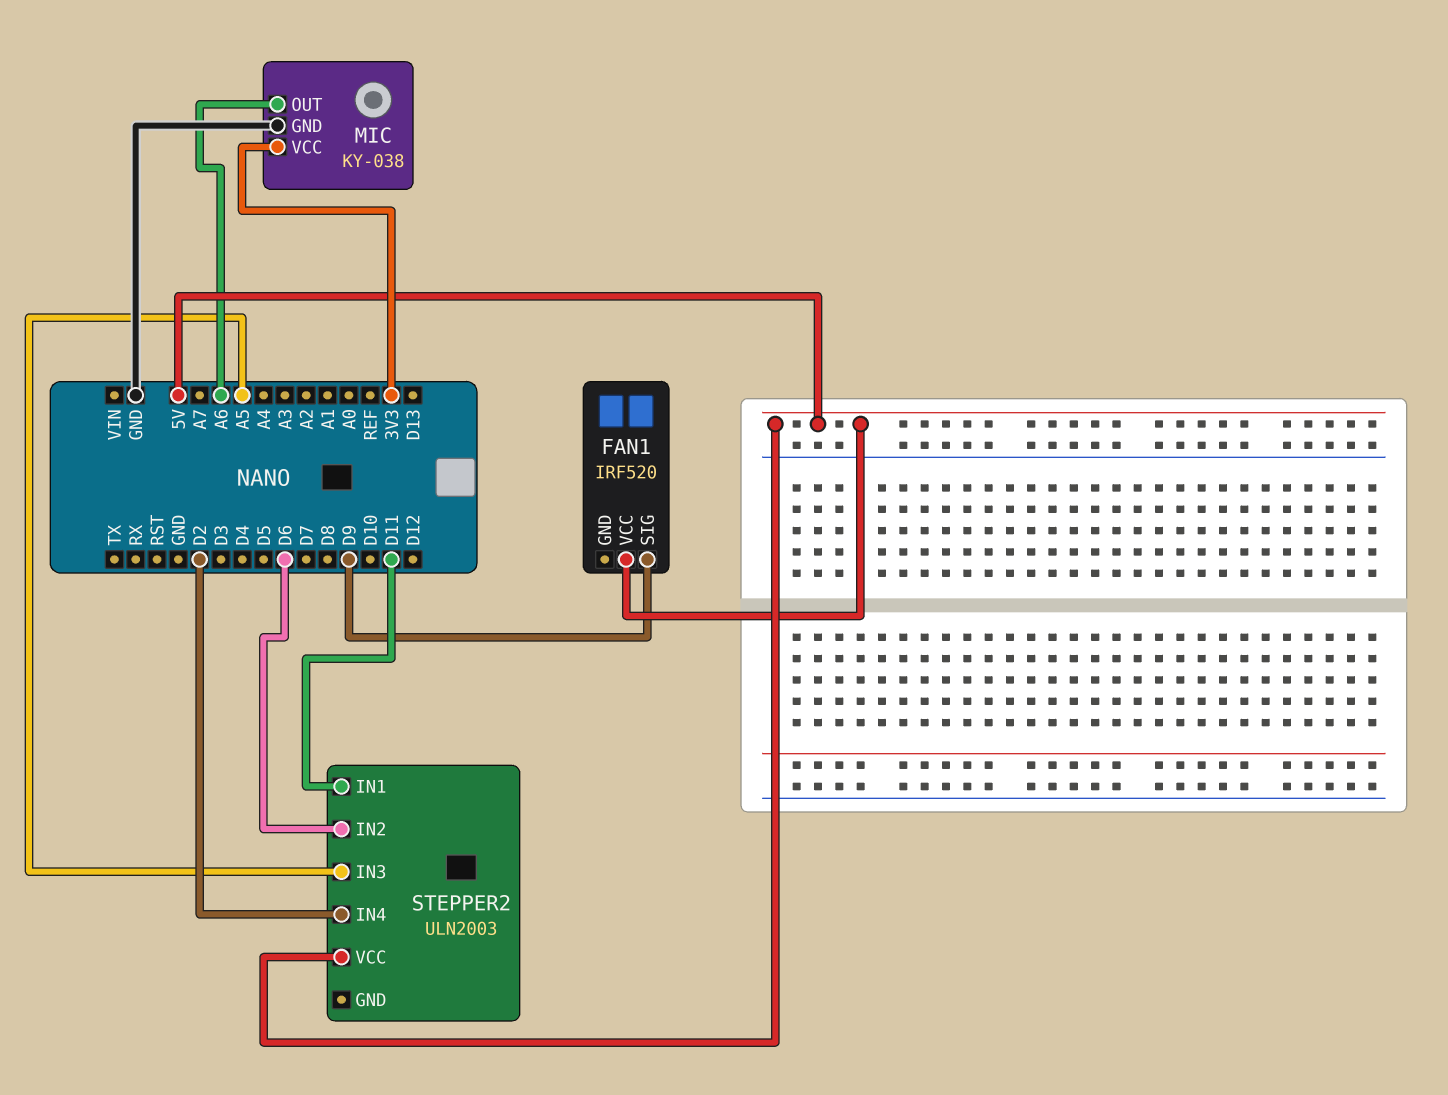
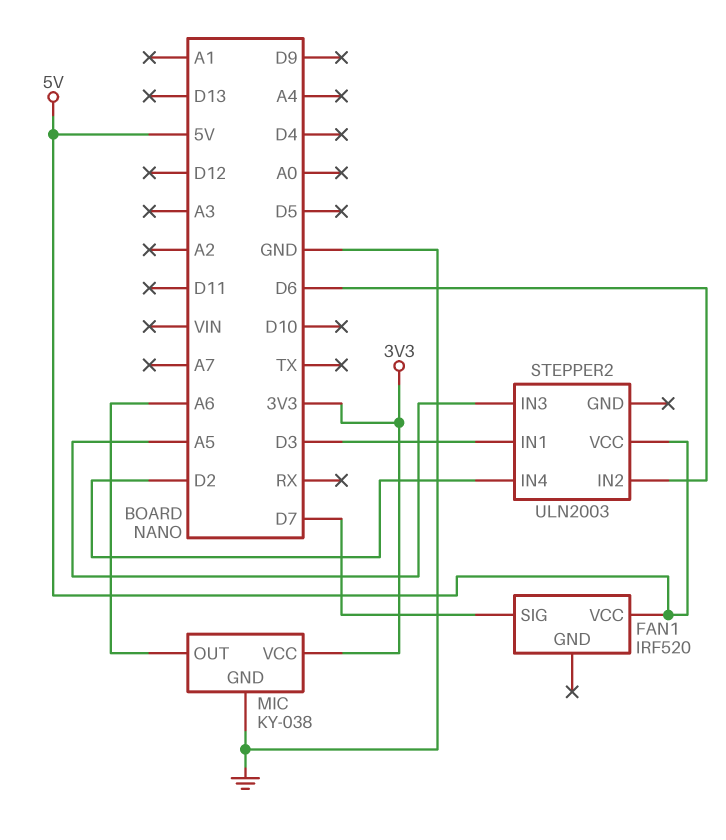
FAN1 pin SIG: D9 -> D7
STEPPER2 pin IN1: D11 -> D3

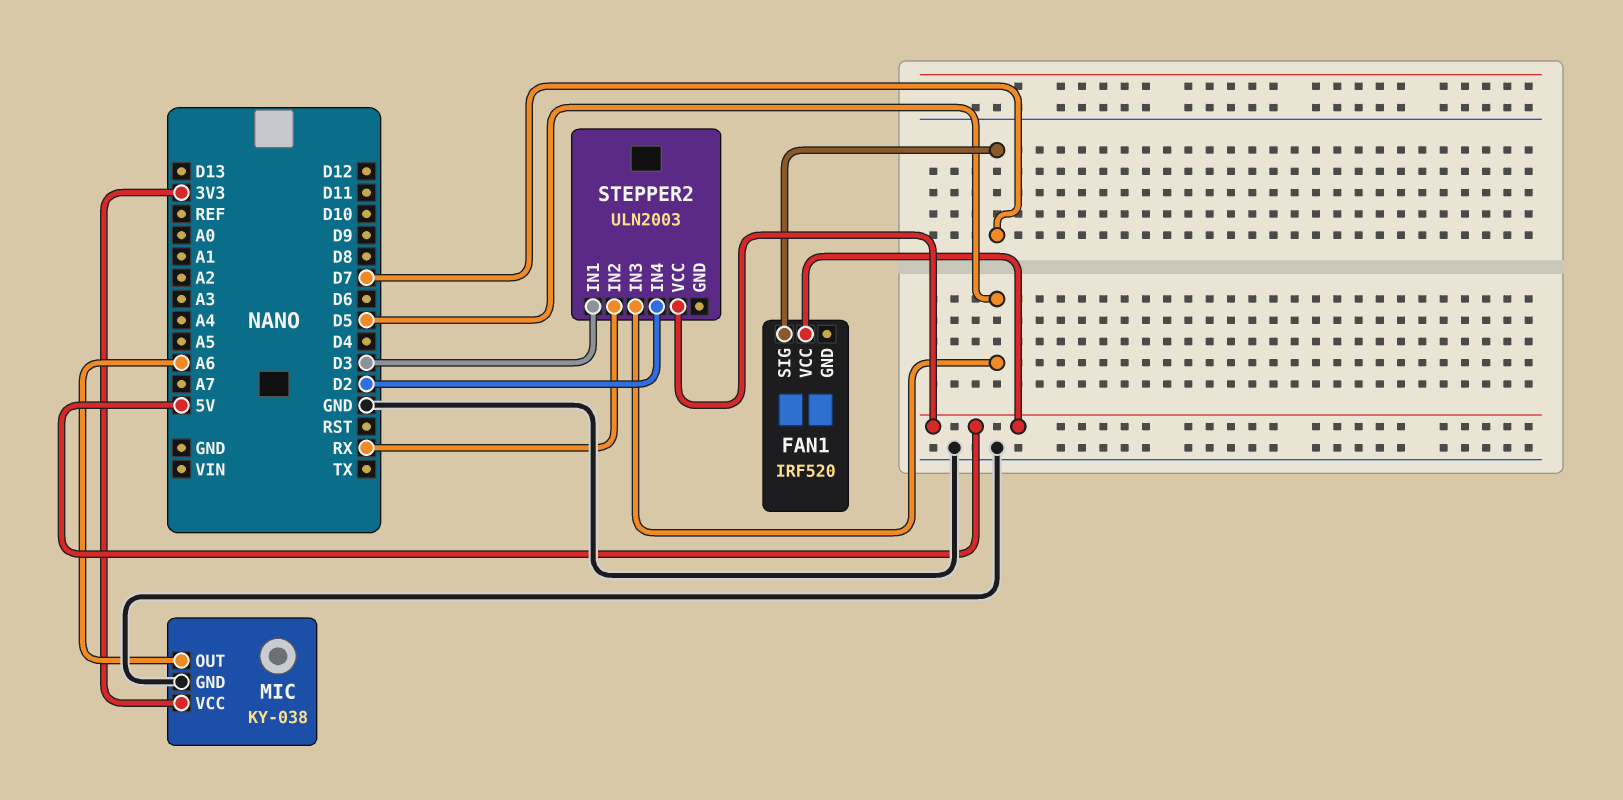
STEPPER2 pin IN2: D6 -> RX
STEPPER2 pin IN3: A5 -> D5

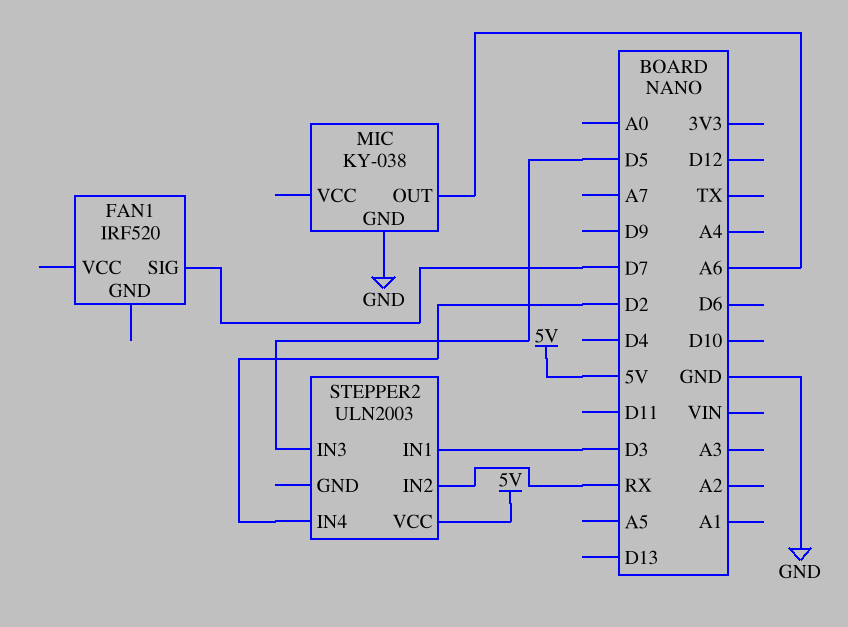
FAN1 pin VCC: 5V -> none
MIC pin VCC: 3V3 -> none

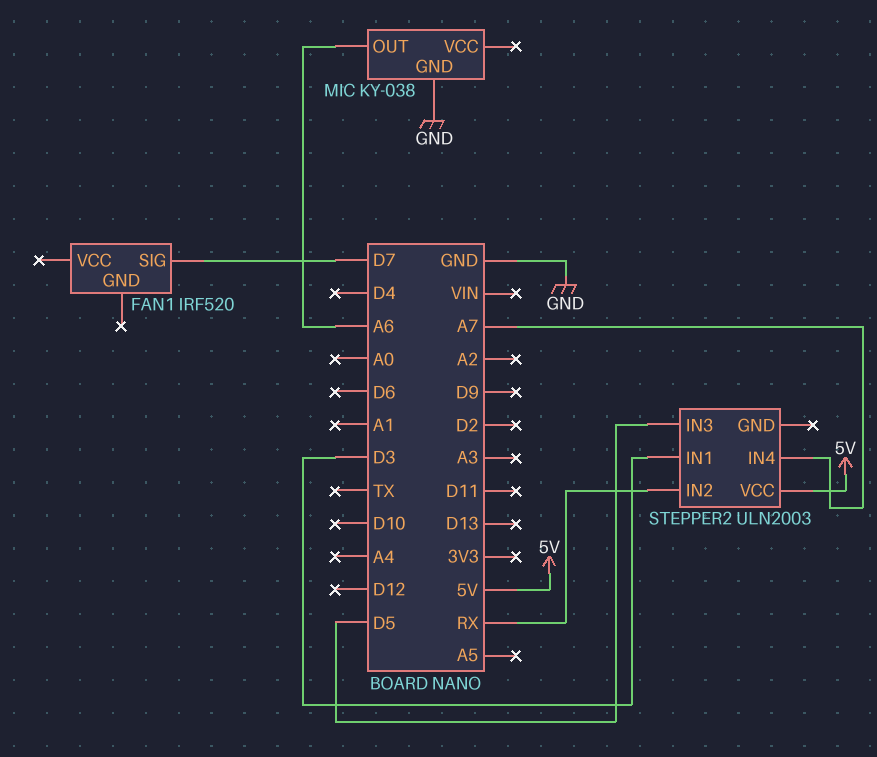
STEPPER2 pin IN4: D2 -> A7

